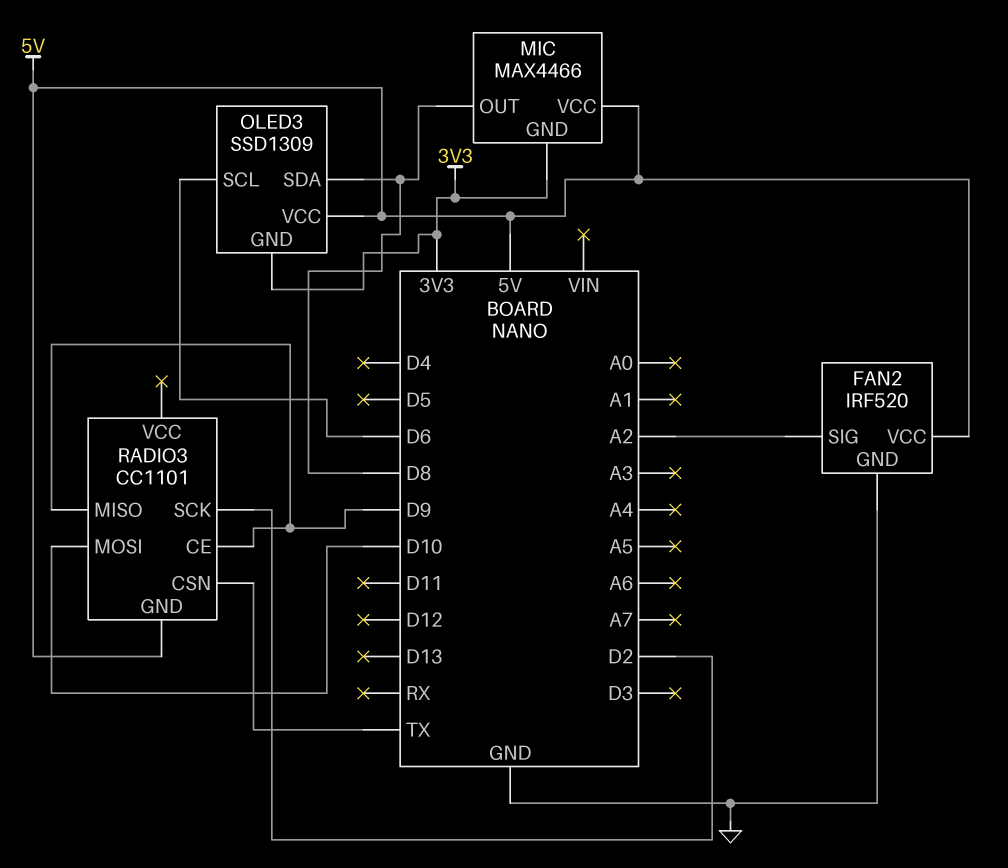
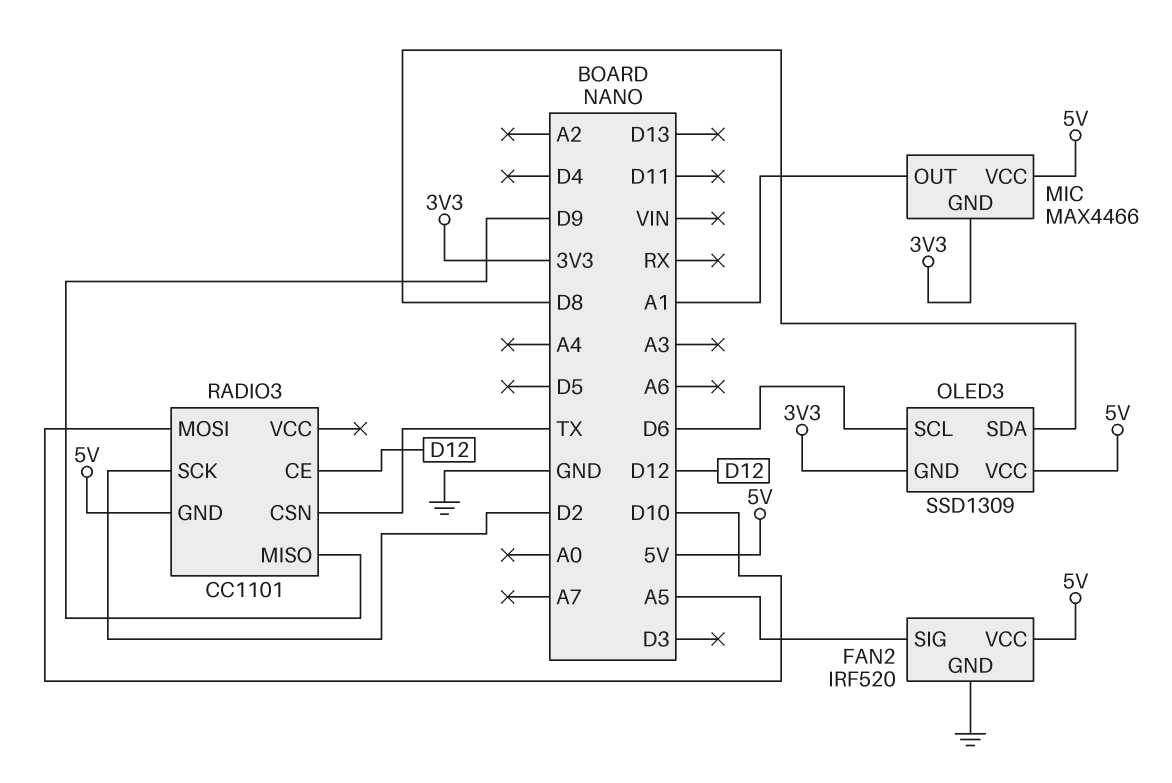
FAN2 pin SIG: A2 -> A5
MIC pin OUT: D8 -> A1
RADIO3 pin CE: D9 -> D12

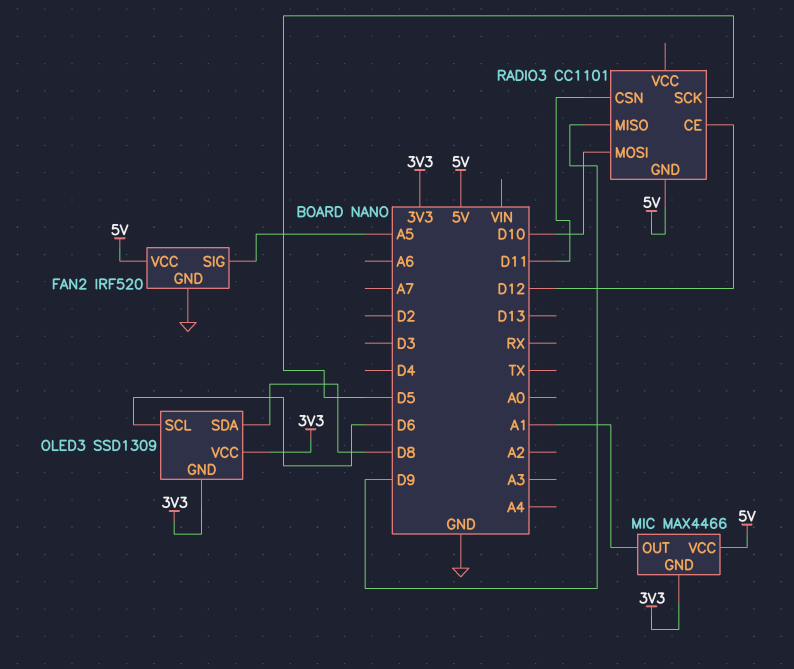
OLED3 pin VCC: 5V -> 3V3
RADIO3 pin CSN: TX -> D11
RADIO3 pin SCK: D2 -> D5

